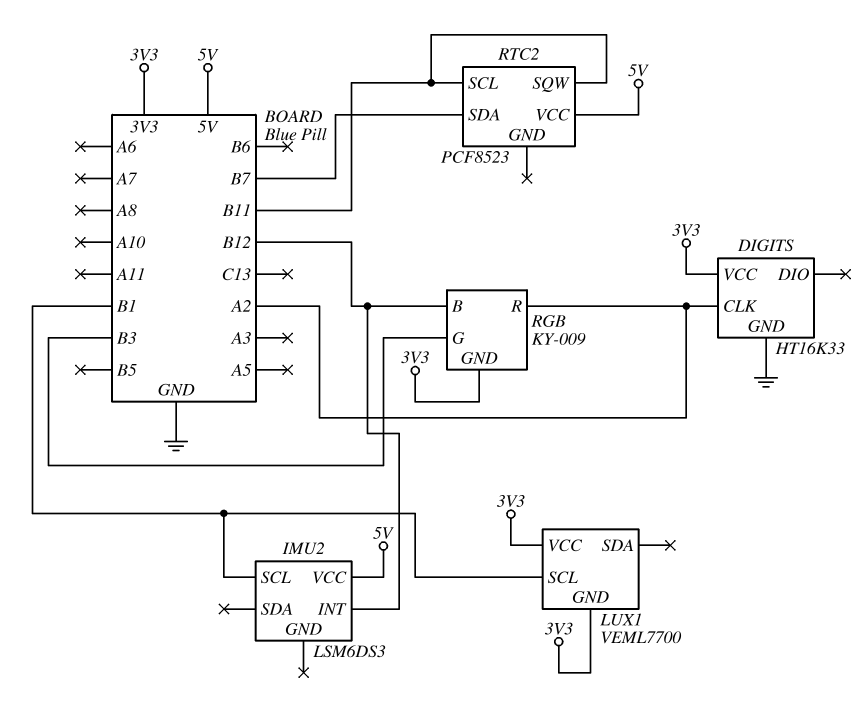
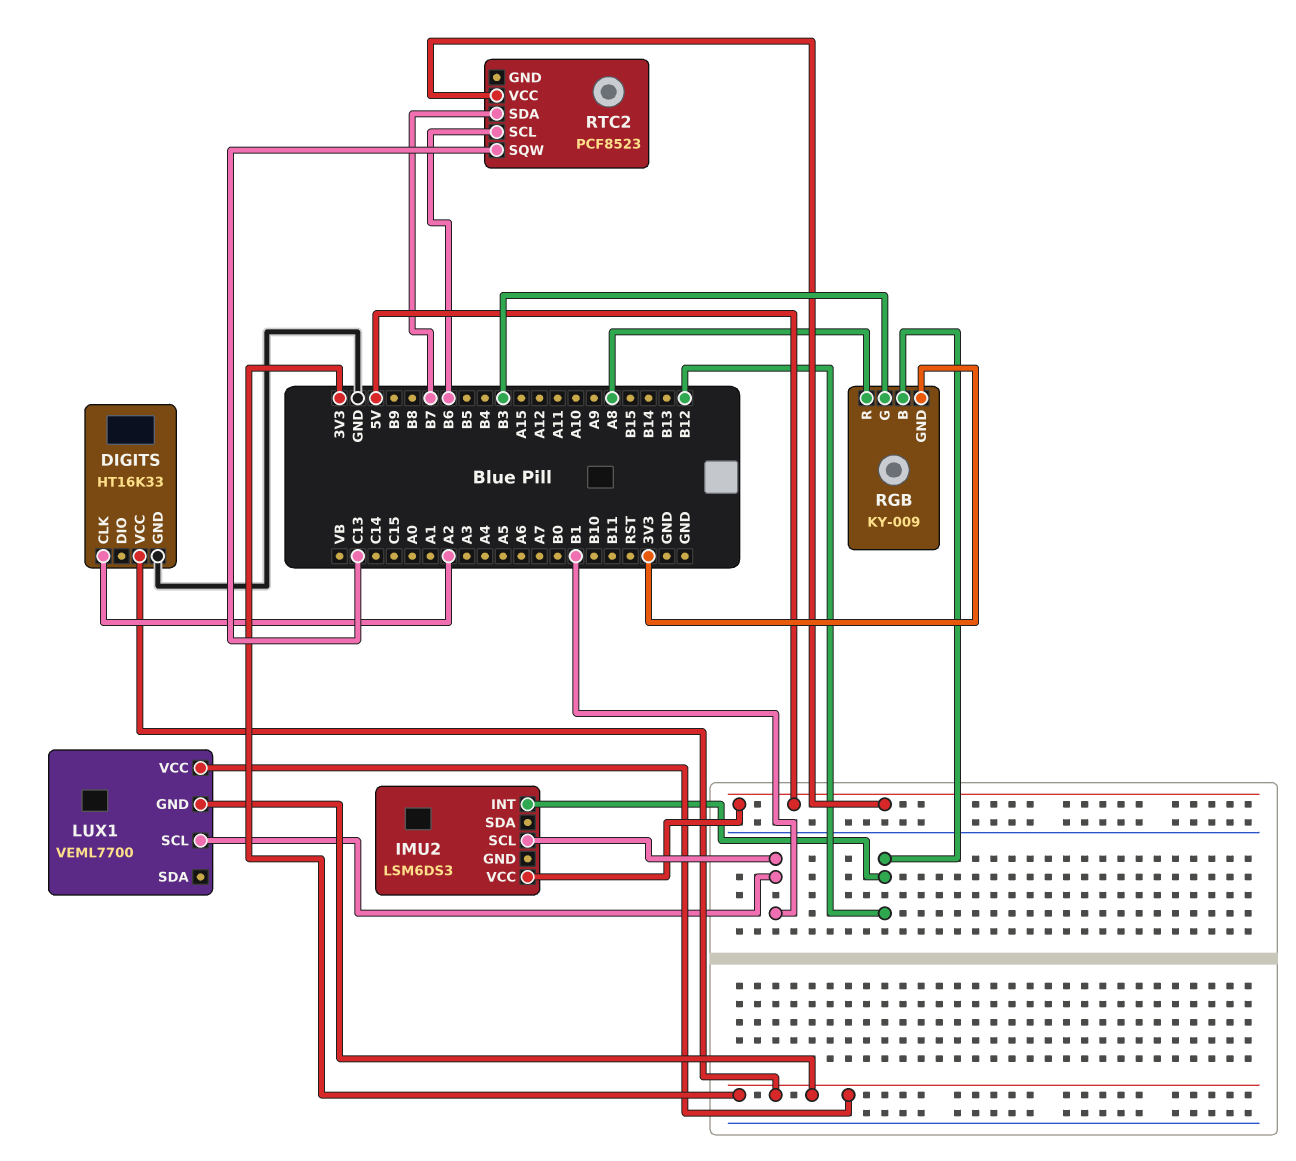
RGB pin R: A2 -> A8
RTC2 pin SCL: B11 -> B6
RTC2 pin SQW: B11 -> C13

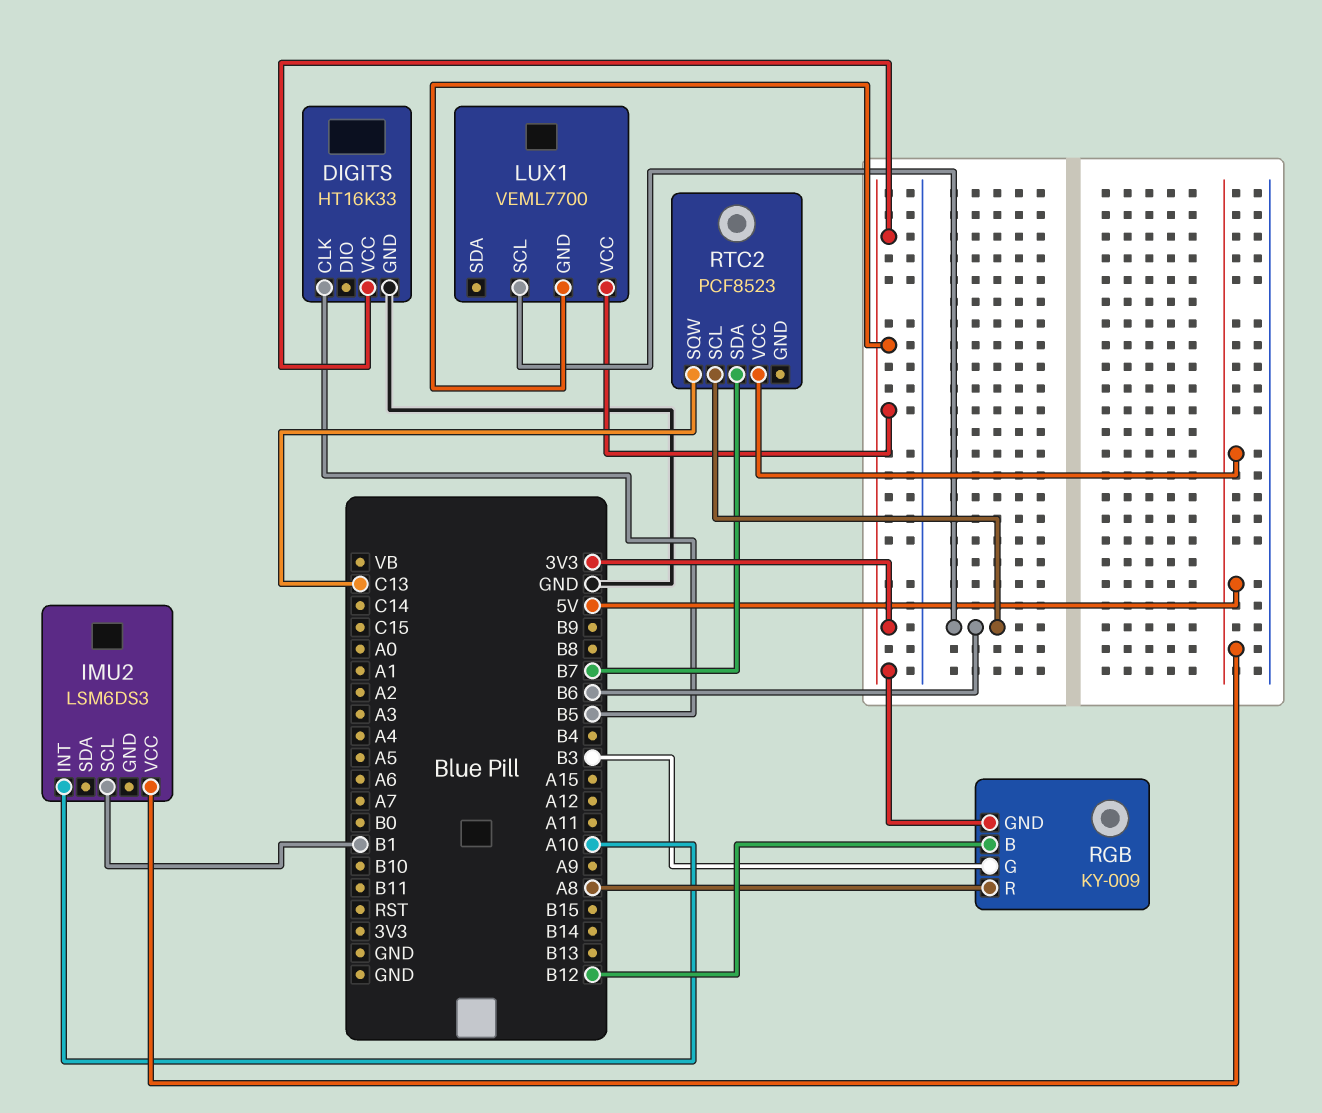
DIGITS pin CLK: A2 -> B5
IMU2 pin INT: B12 -> A10
LUX1 pin SCL: B1 -> B6

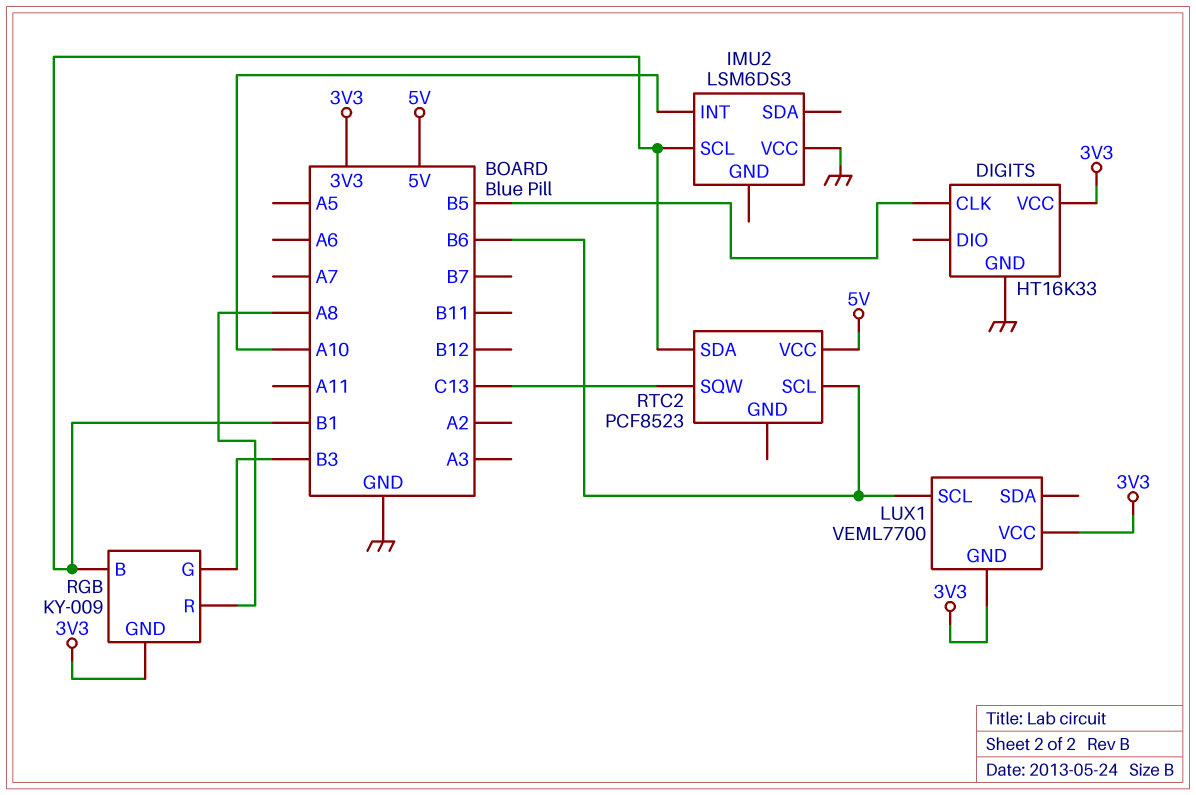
IMU2 pin VCC: 5V -> GND
RGB pin B: B12 -> B1
RTC2 pin SDA: B7 -> B1

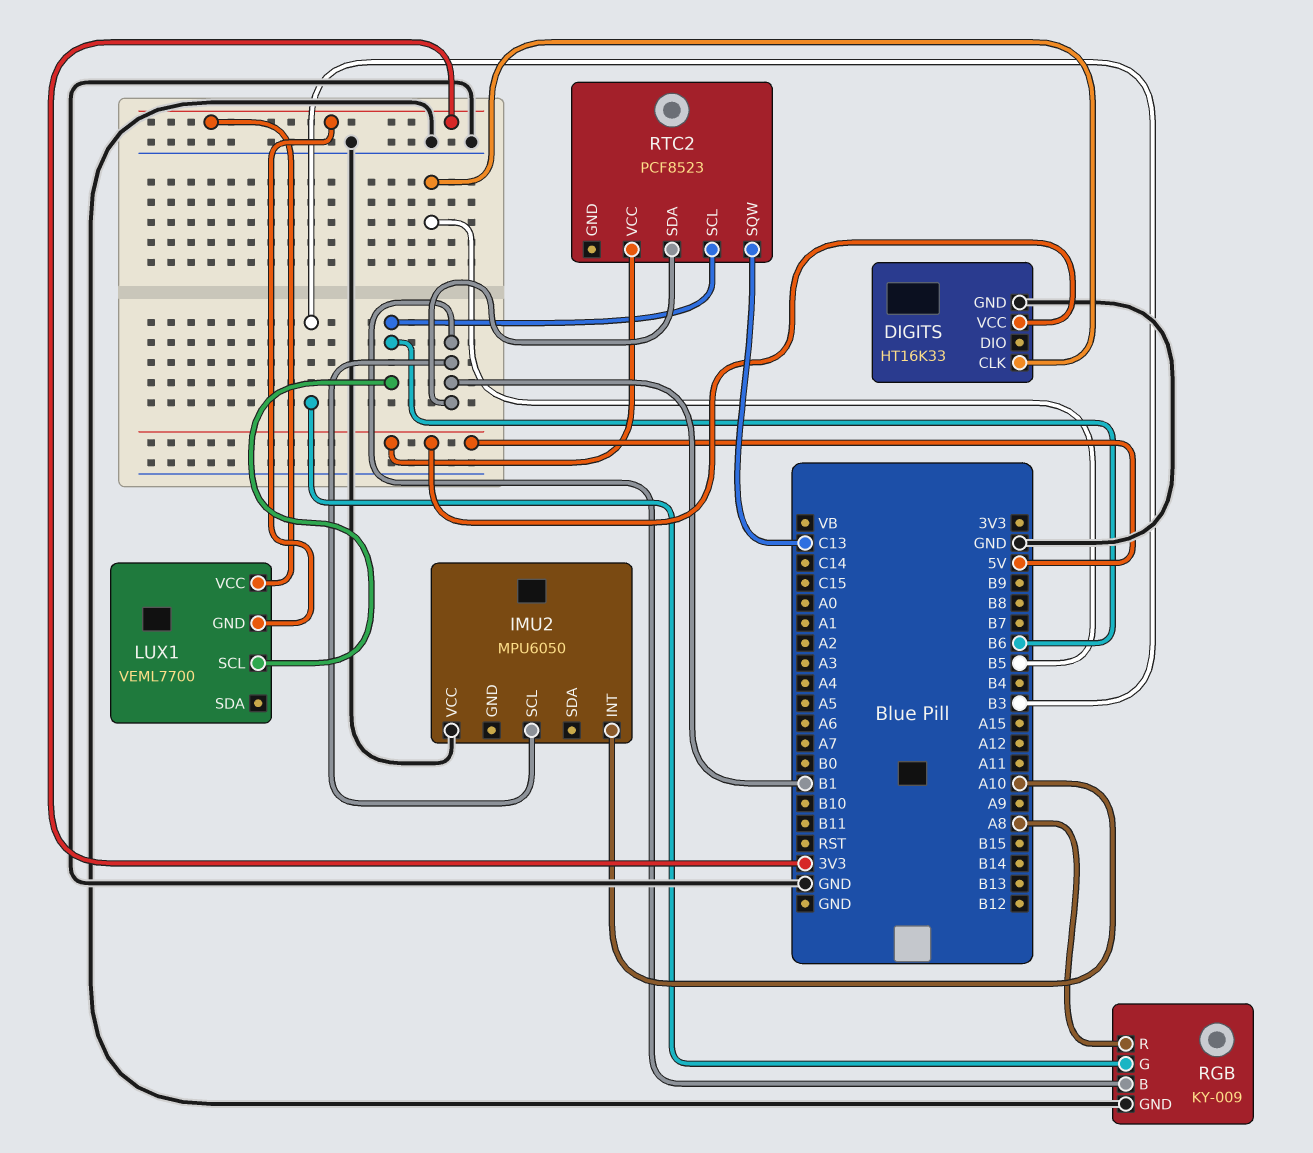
DIGITS pin VCC: 3V3 -> 5V
IMU2: LSM6DS3 -> MPU6050
RGB pin GND: 3V3 -> GND

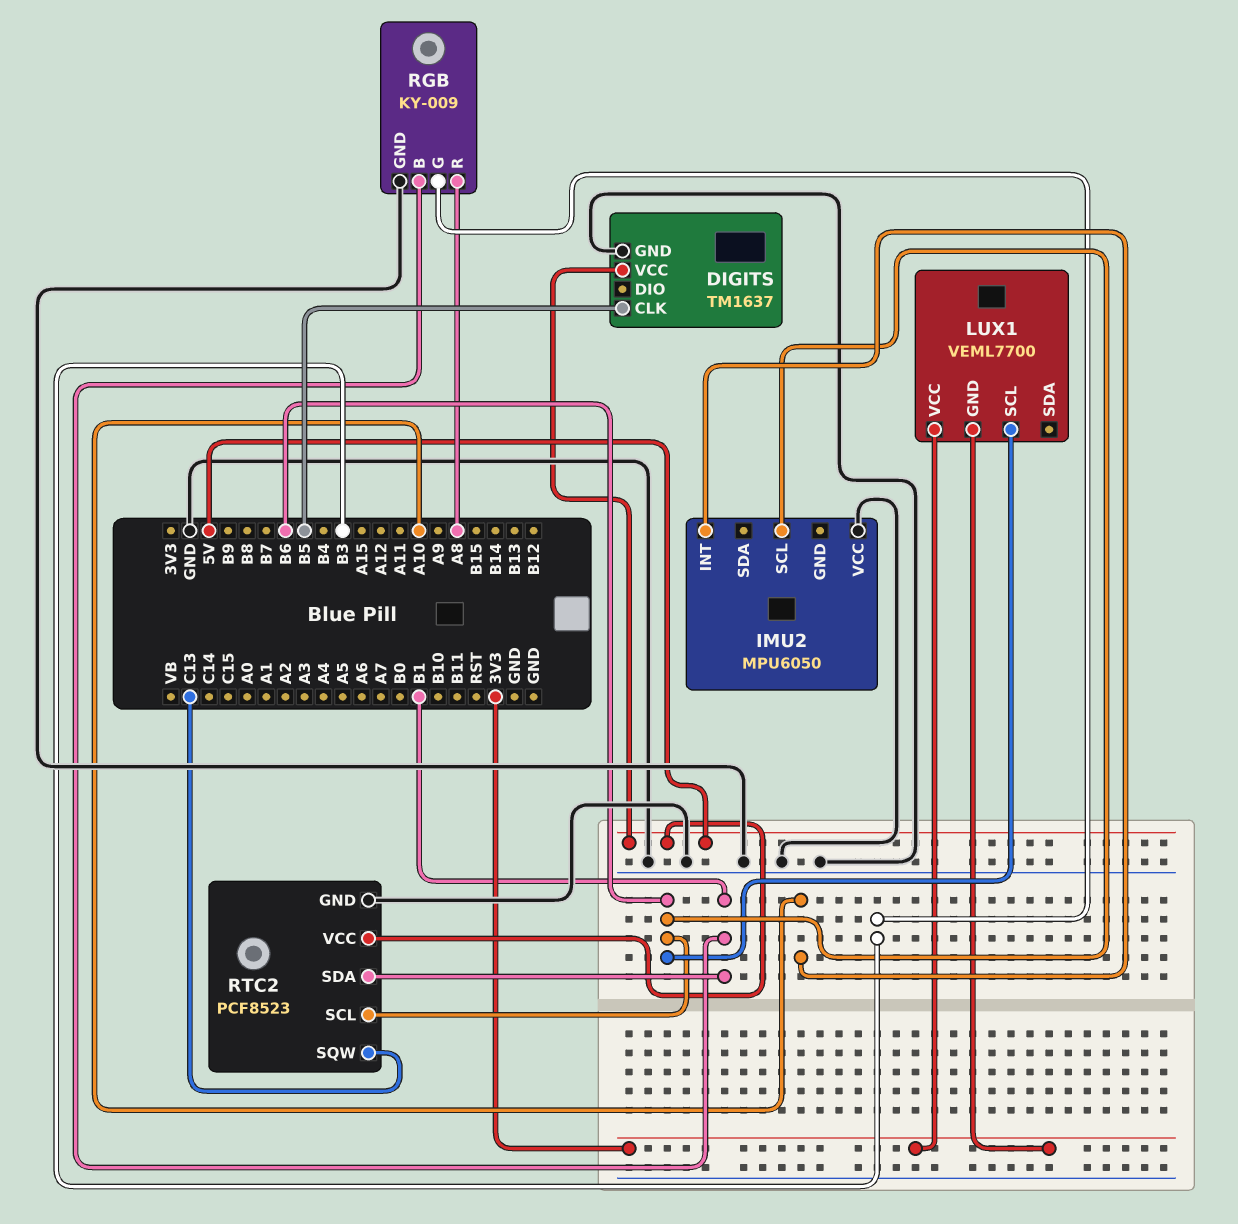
DIGITS: HT16K33 -> TM1637
IMU2 pin SCL: B1 -> B6
RTC2 pin GND: none -> GND

